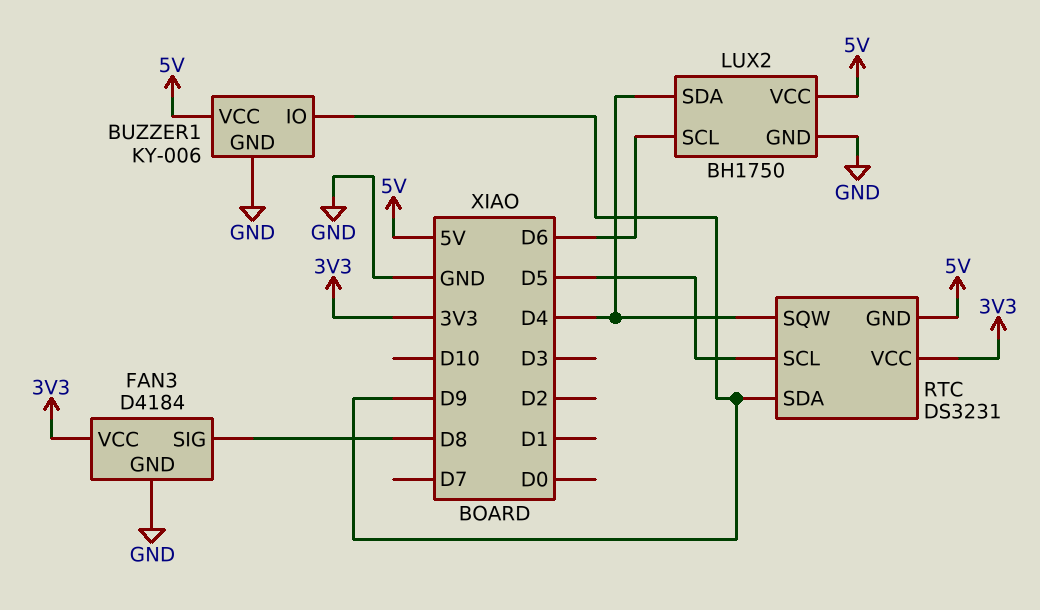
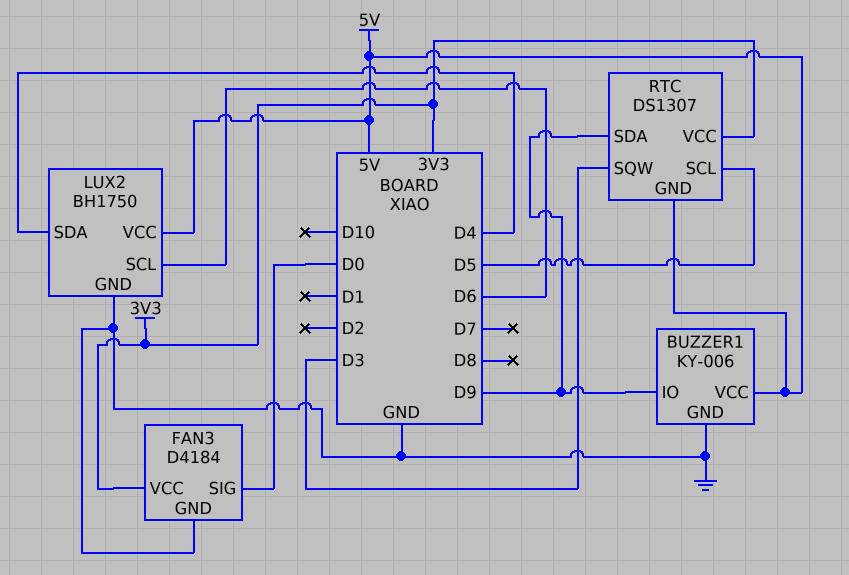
FAN3 pin SIG: D8 -> D0
RTC: DS3231 -> DS1307
RTC pin SQW: D4 -> D3

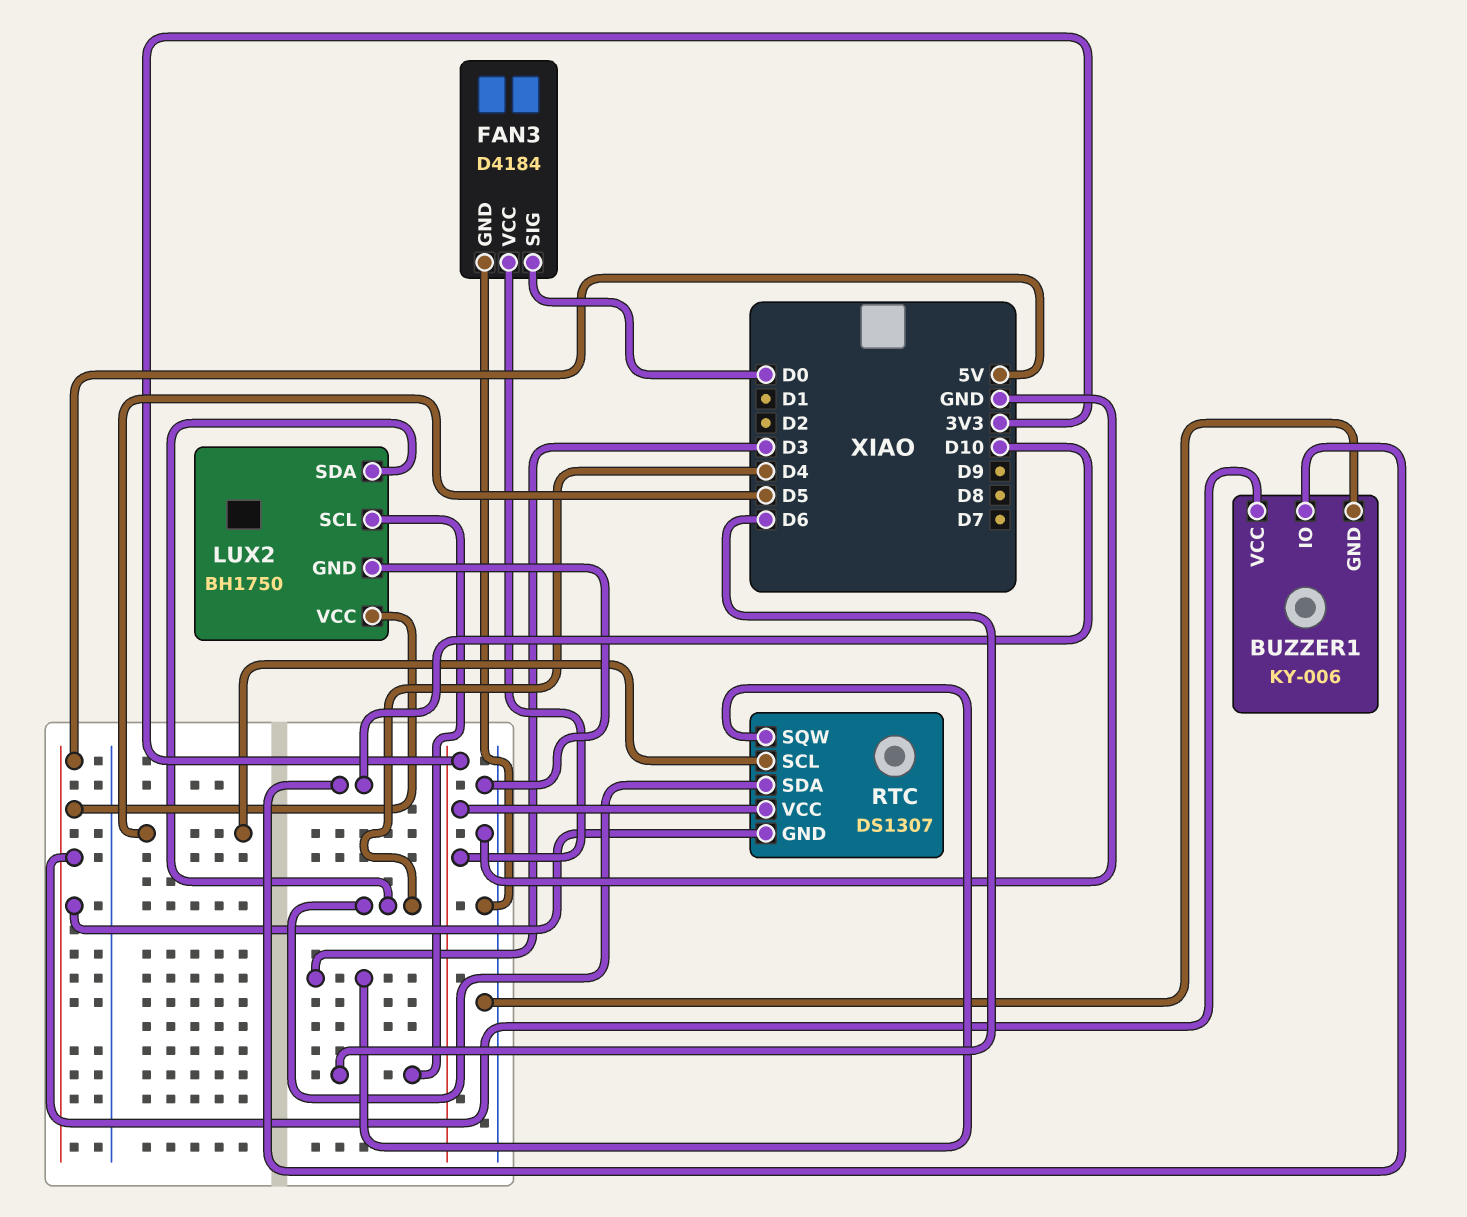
BUZZER1 pin IO: D9 -> D10
RTC pin SDA: D9 -> D4

